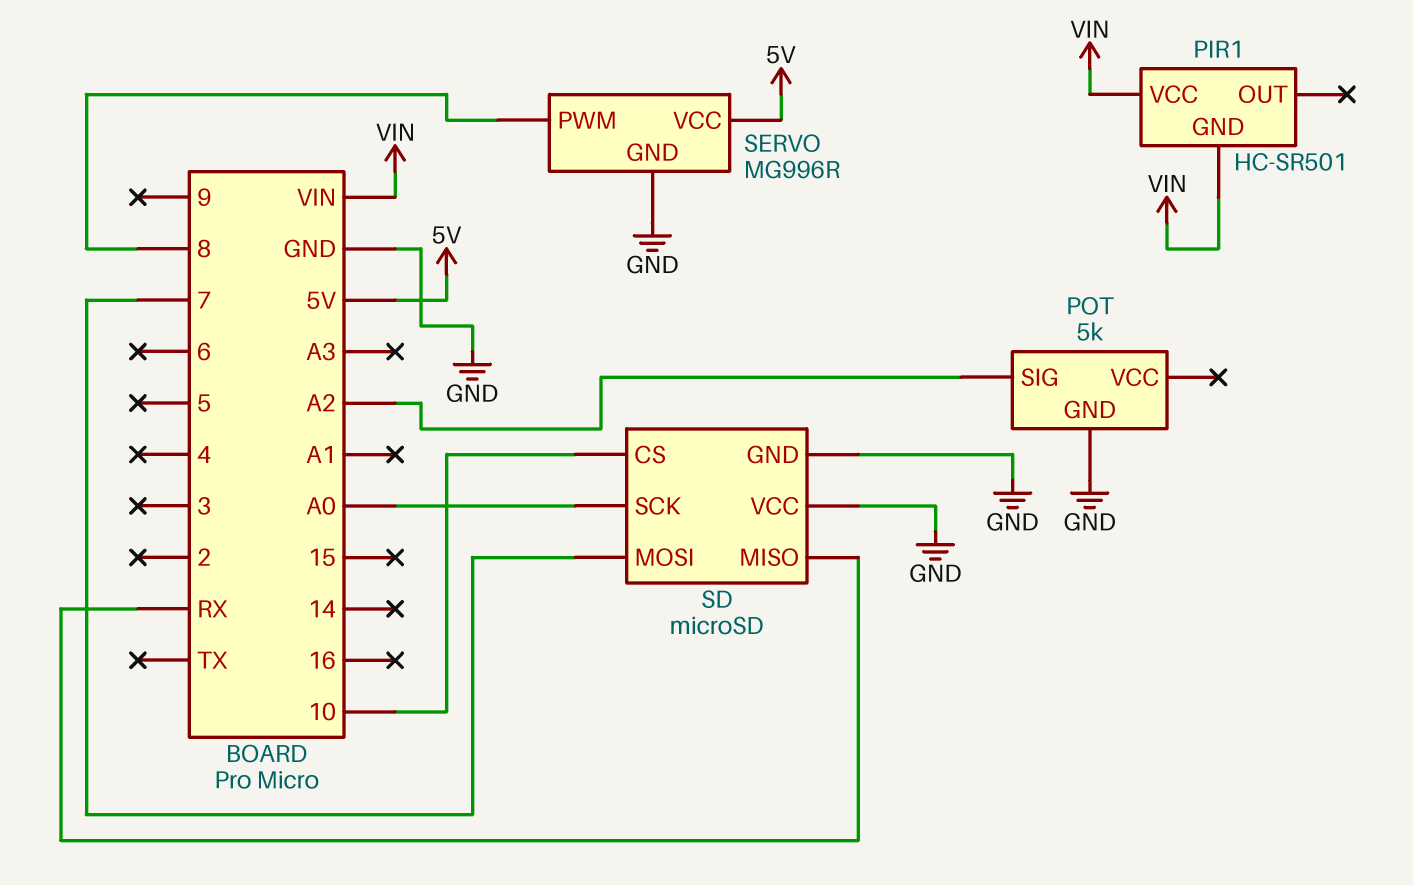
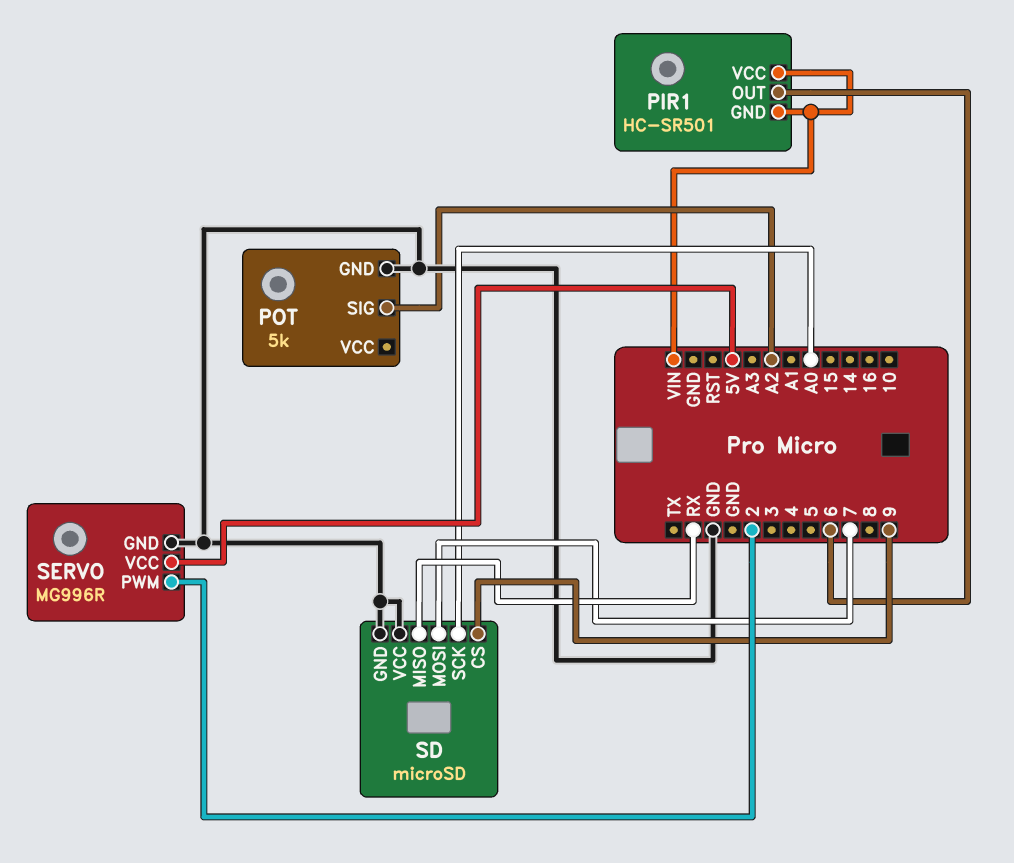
PIR1 pin OUT: none -> 6
SD pin CS: 10 -> 9
SERVO pin PWM: 8 -> 2

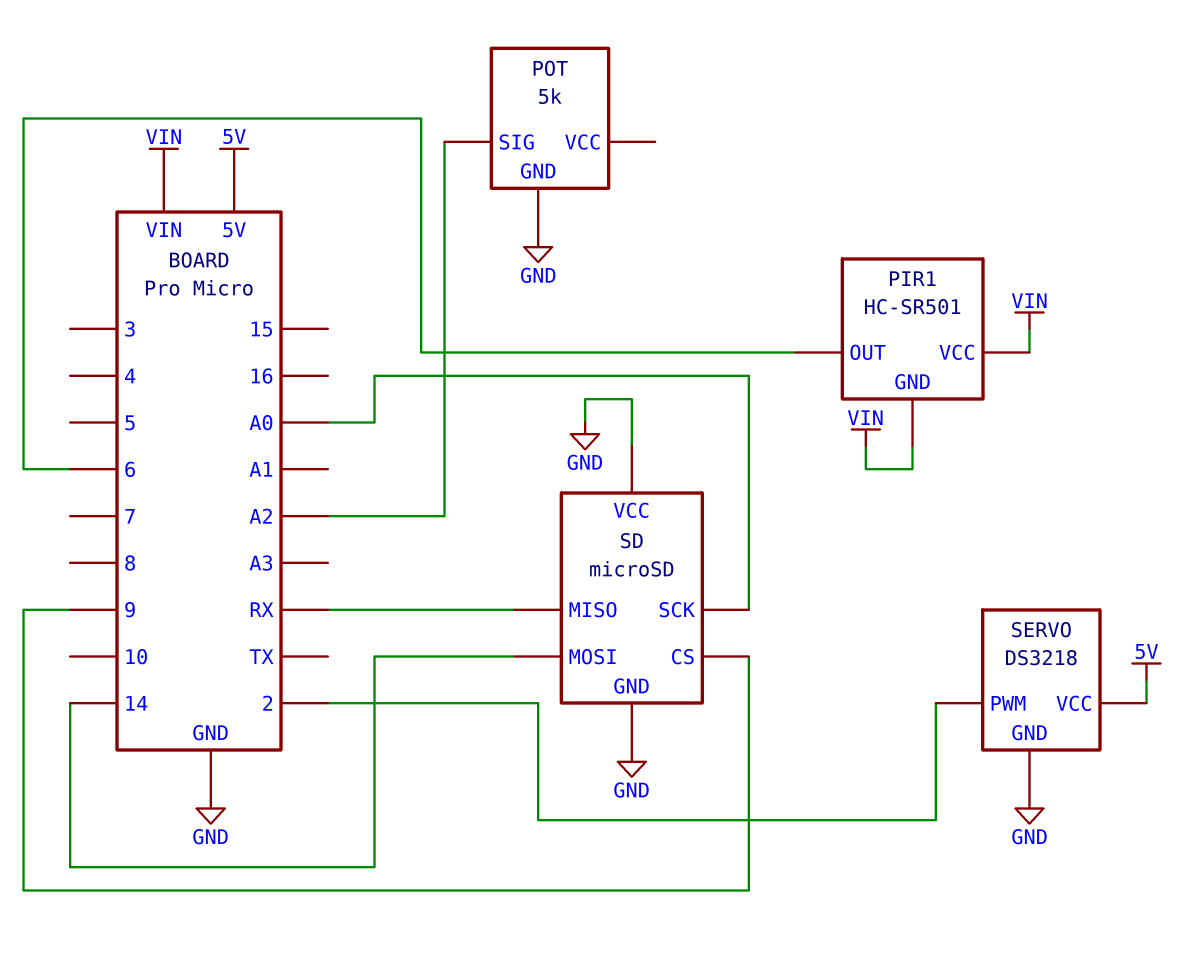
SD pin MOSI: 7 -> 14
SERVO: MG996R -> DS3218

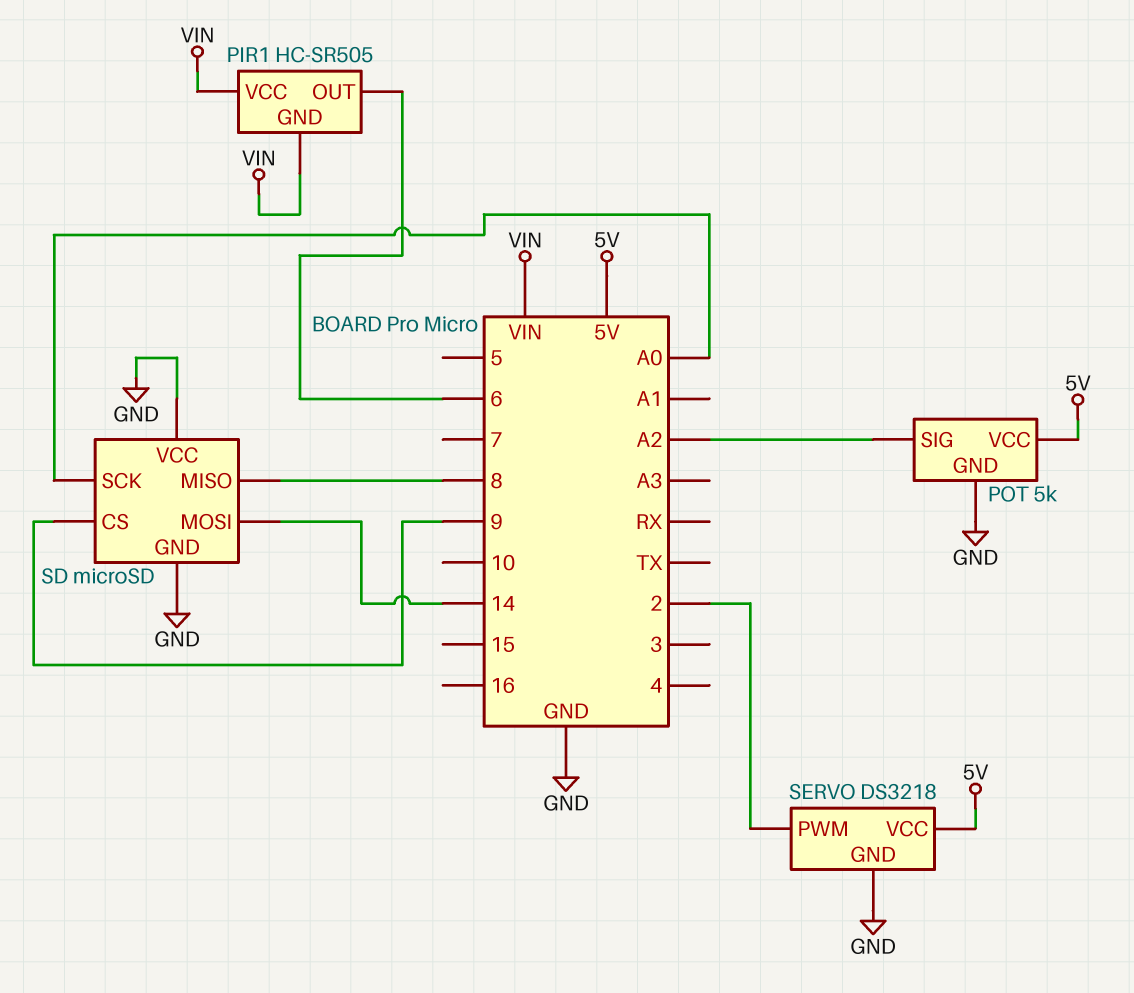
PIR1: HC-SR501 -> HC-SR505
POT pin VCC: none -> 5V
SD pin MISO: RX -> 8

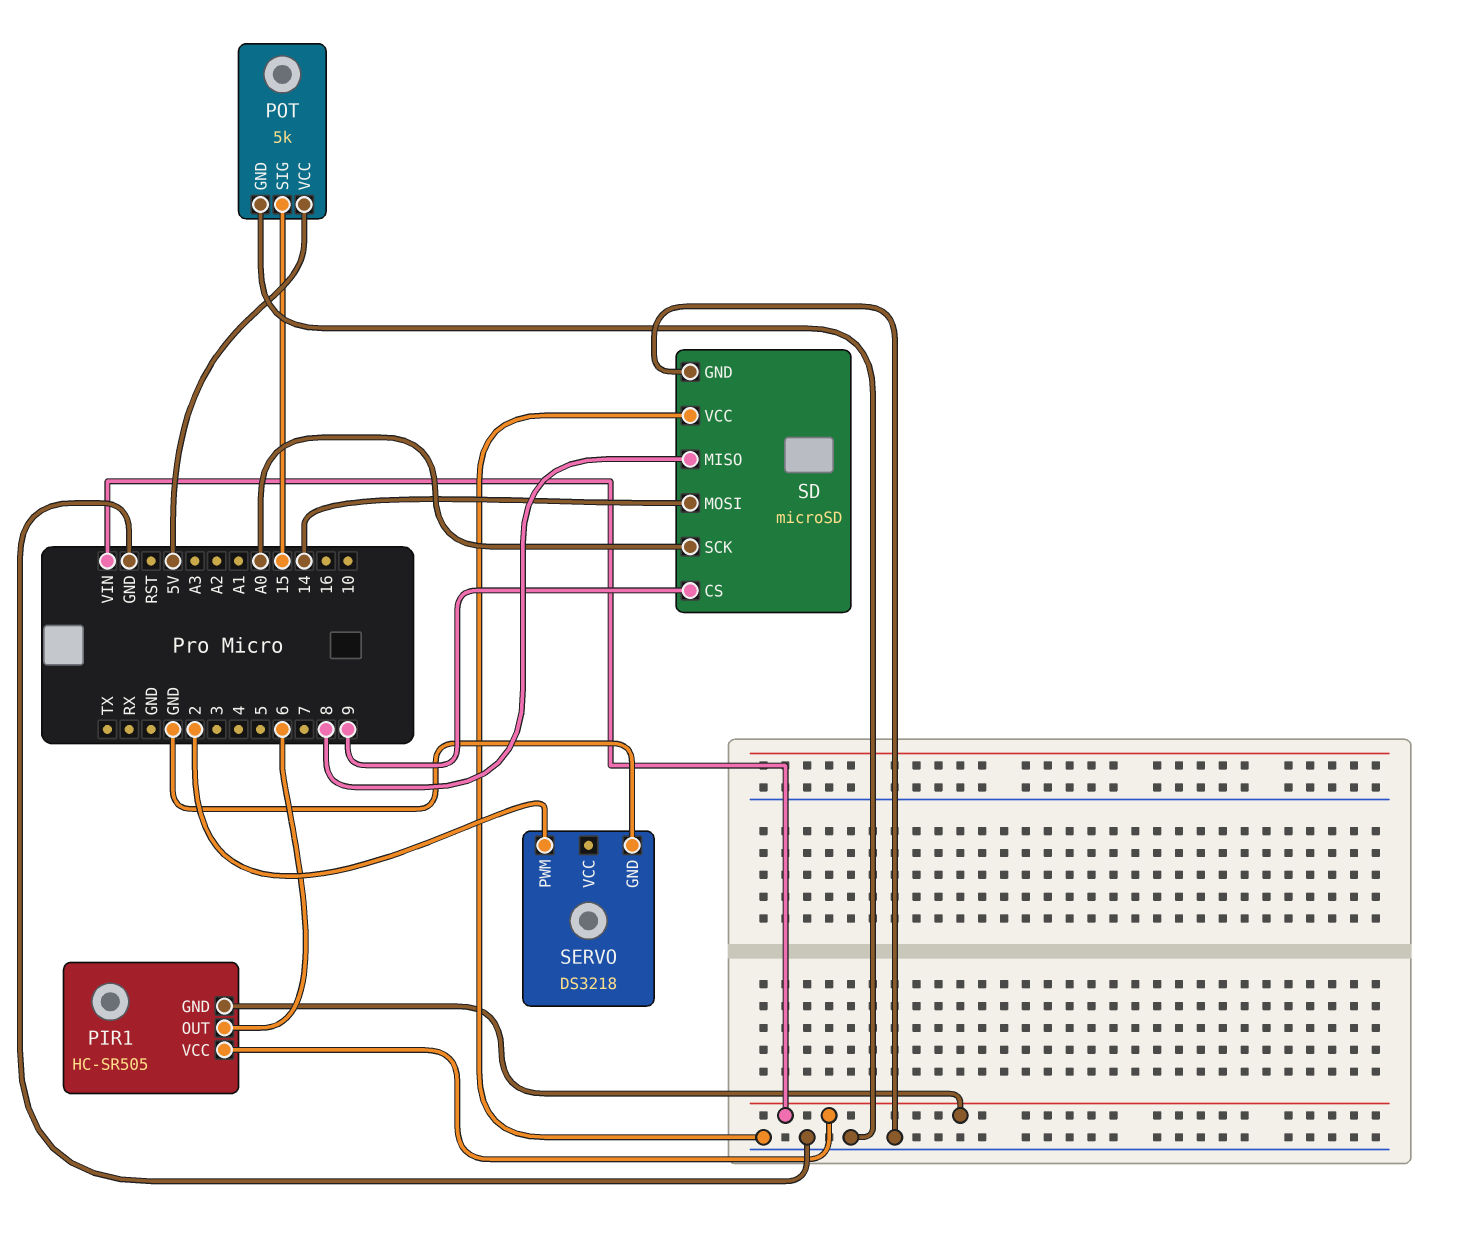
POT pin SIG: A2 -> 15
SERVO pin VCC: 5V -> none

